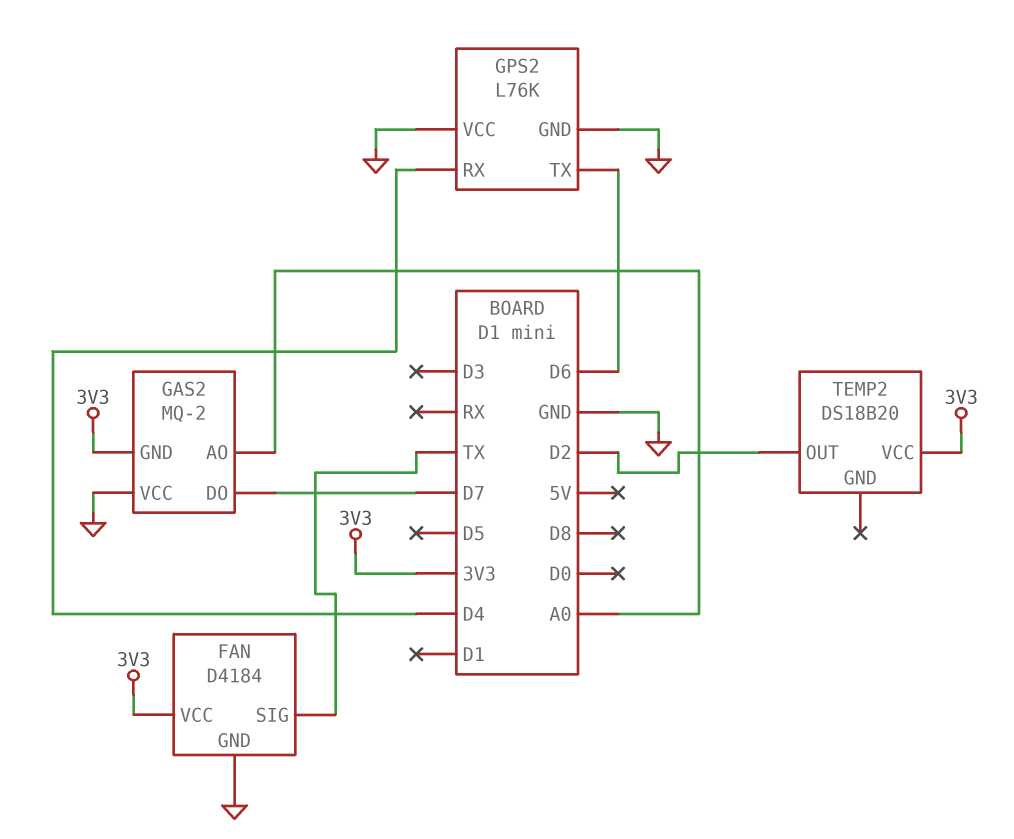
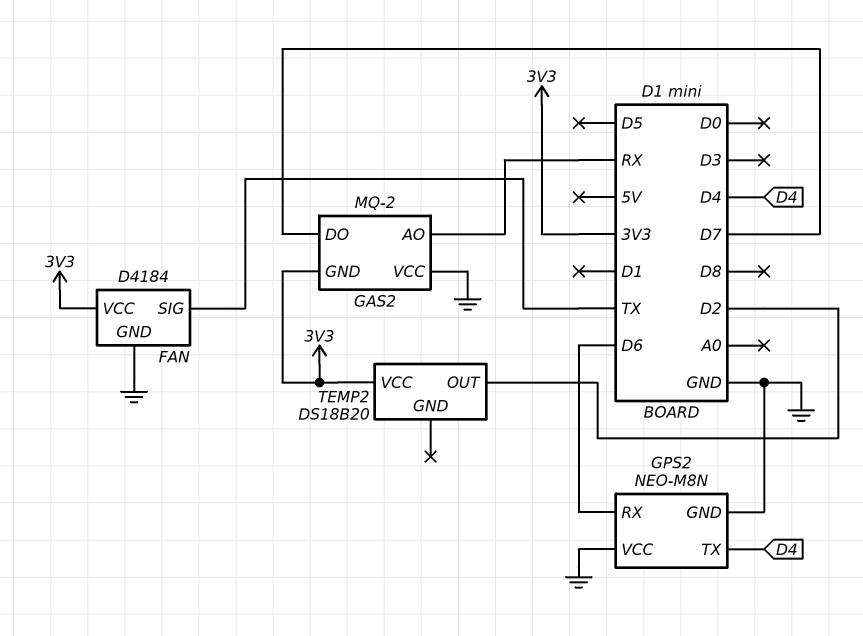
GAS2 pin AO: A0 -> RX
GPS2: L76K -> NEO-M8N
GPS2 pin RX: D4 -> D6
GPS2 pin TX: D6 -> D4

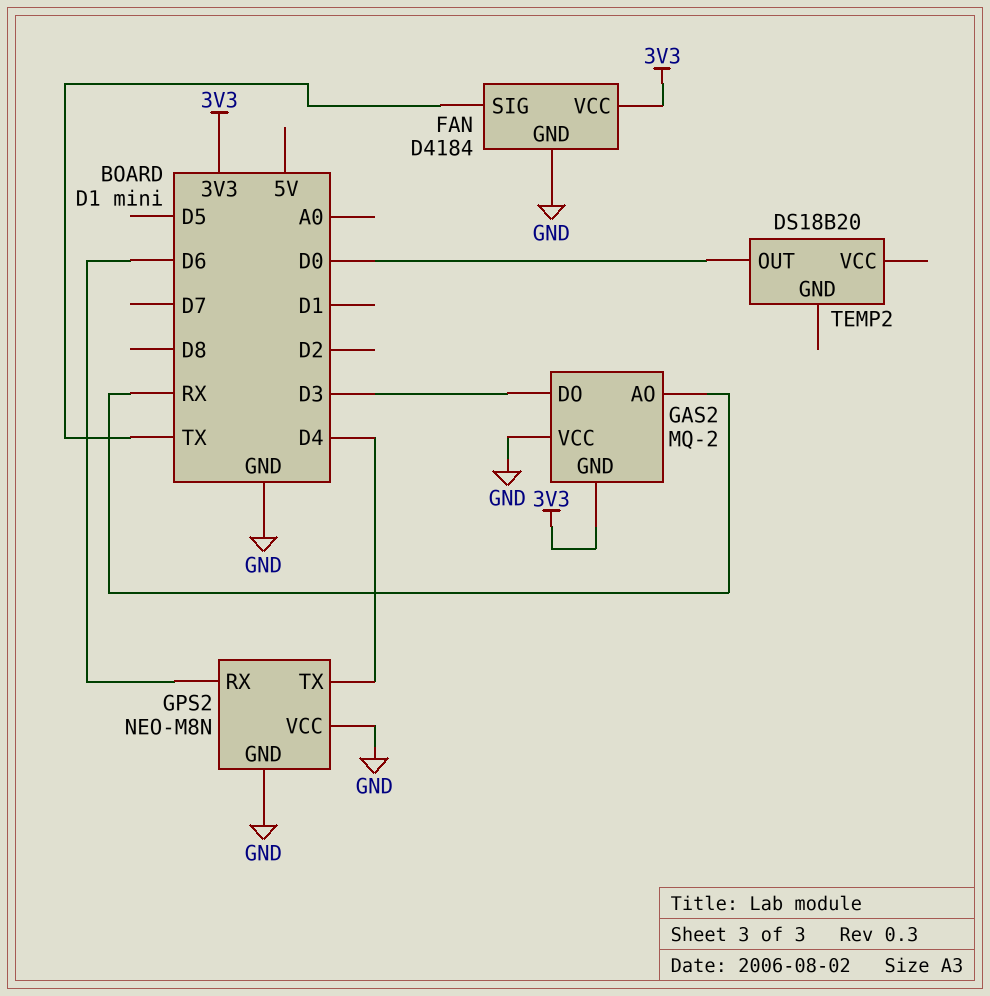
GAS2 pin DO: D7 -> D3
TEMP2 pin OUT: D2 -> D0
TEMP2 pin VCC: 3V3 -> none

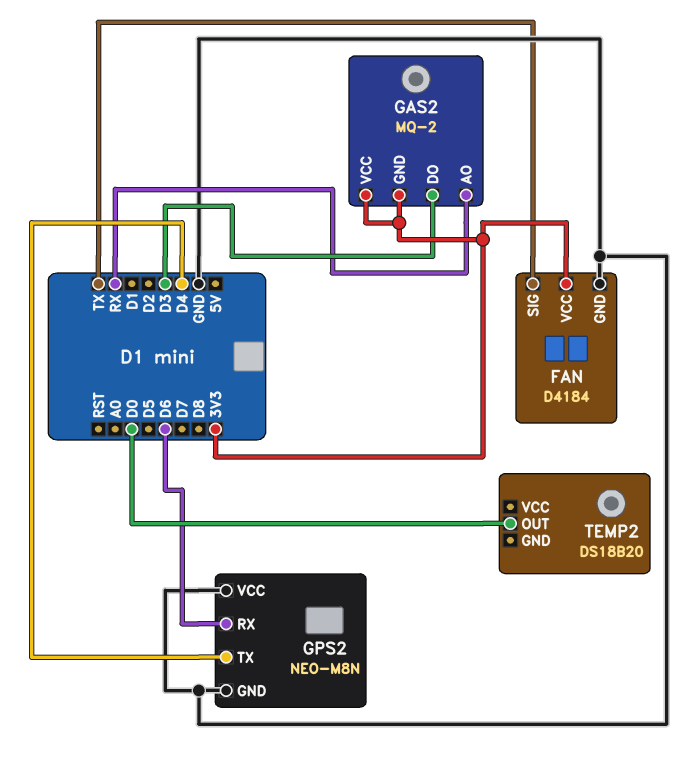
GAS2 pin VCC: GND -> 3V3

